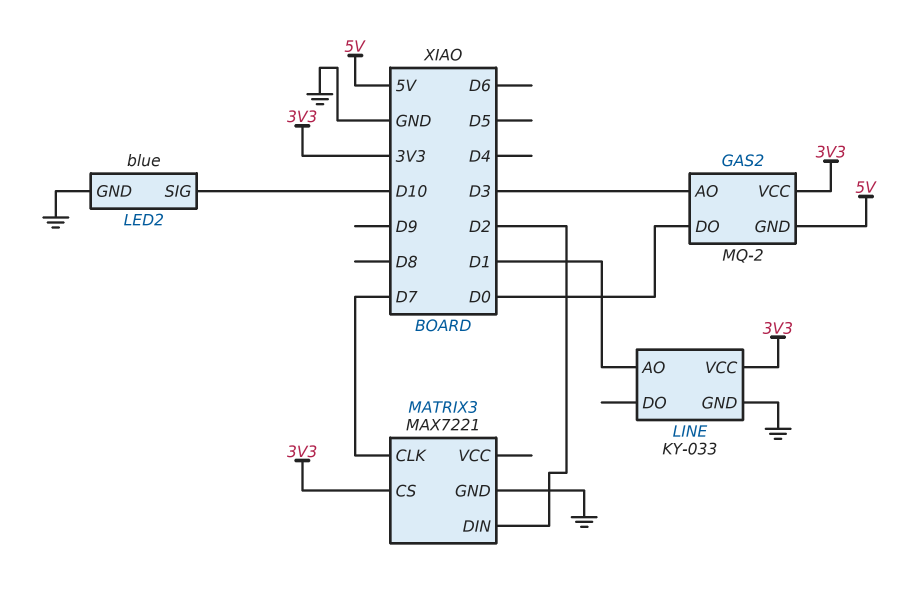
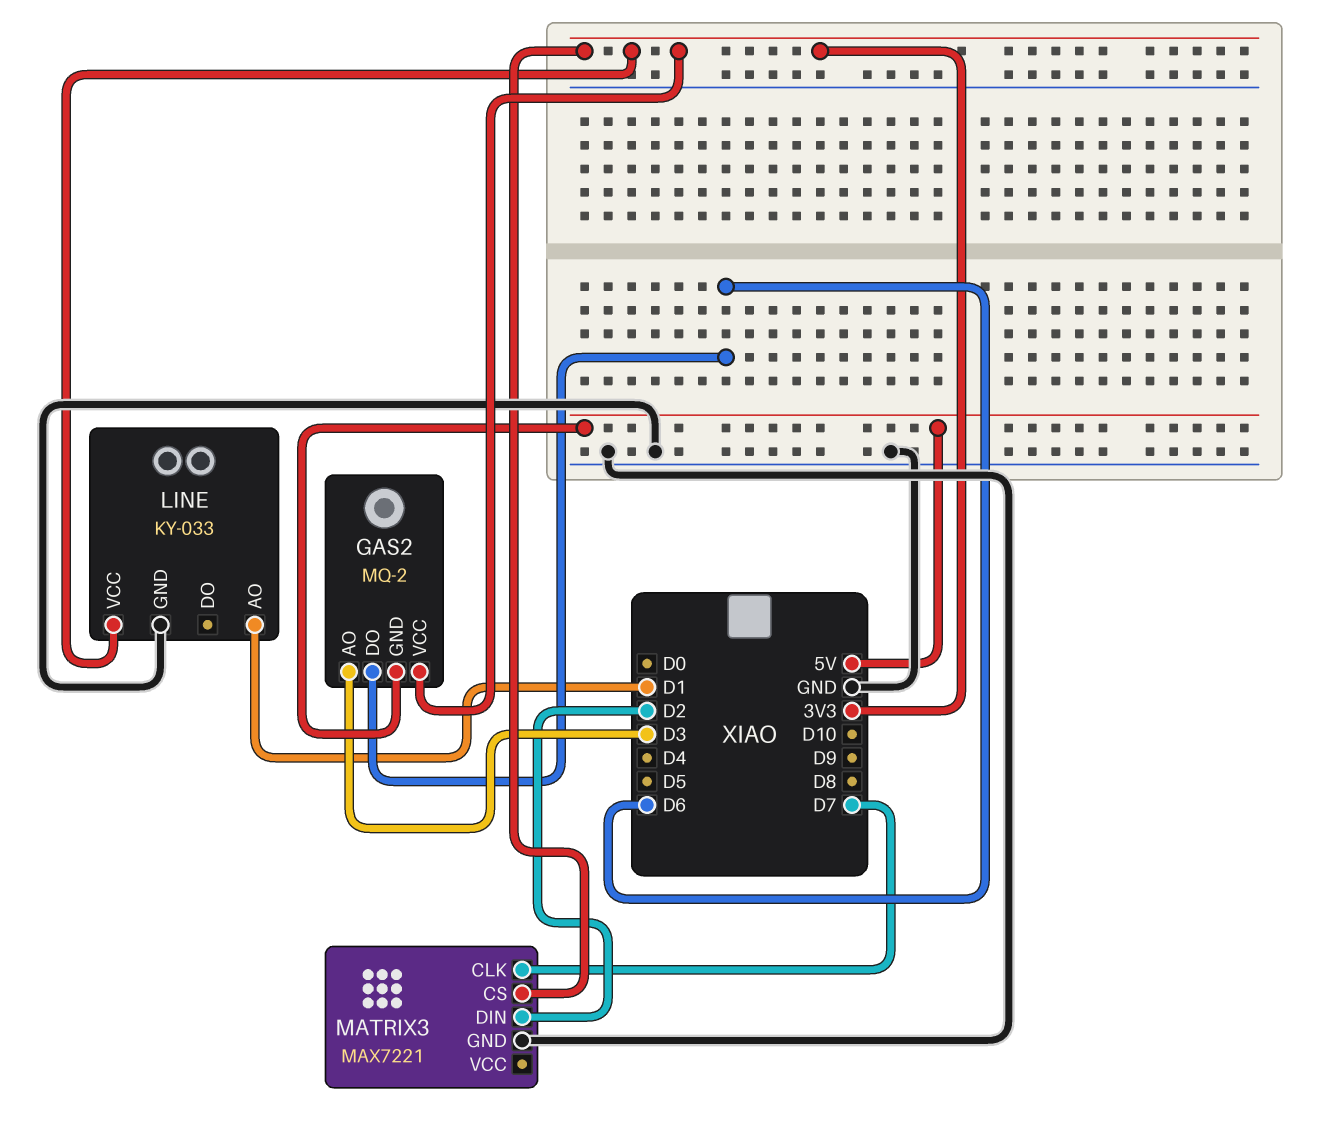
GAS2 pin DO: D0 -> D6
LED2: blue -> none
LED2 pin GND: GND -> none
LED2 pin SIG: D10 -> none

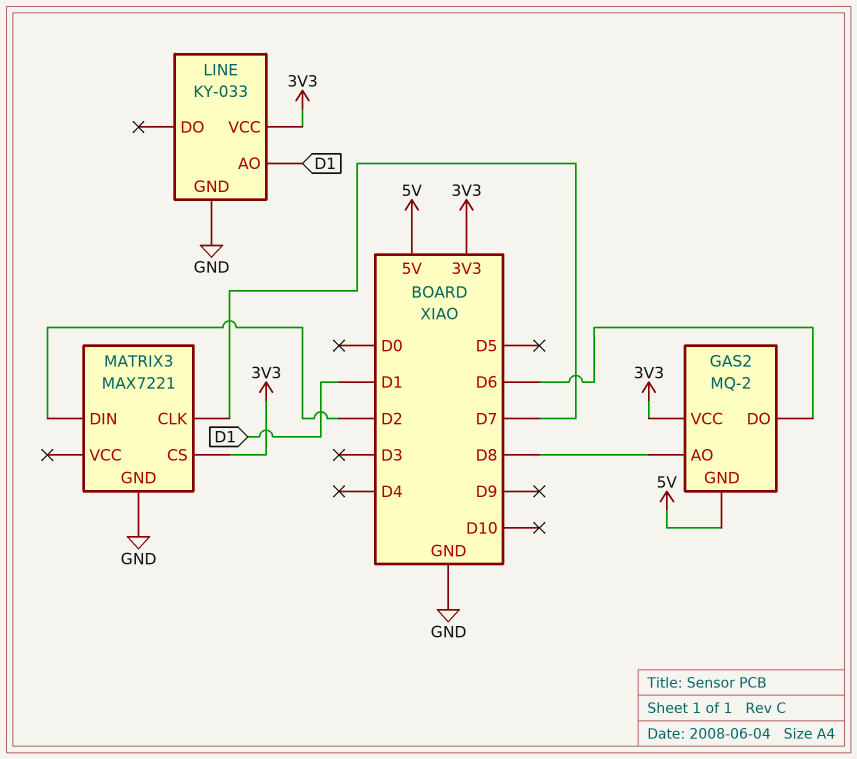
GAS2 pin AO: D3 -> D8

